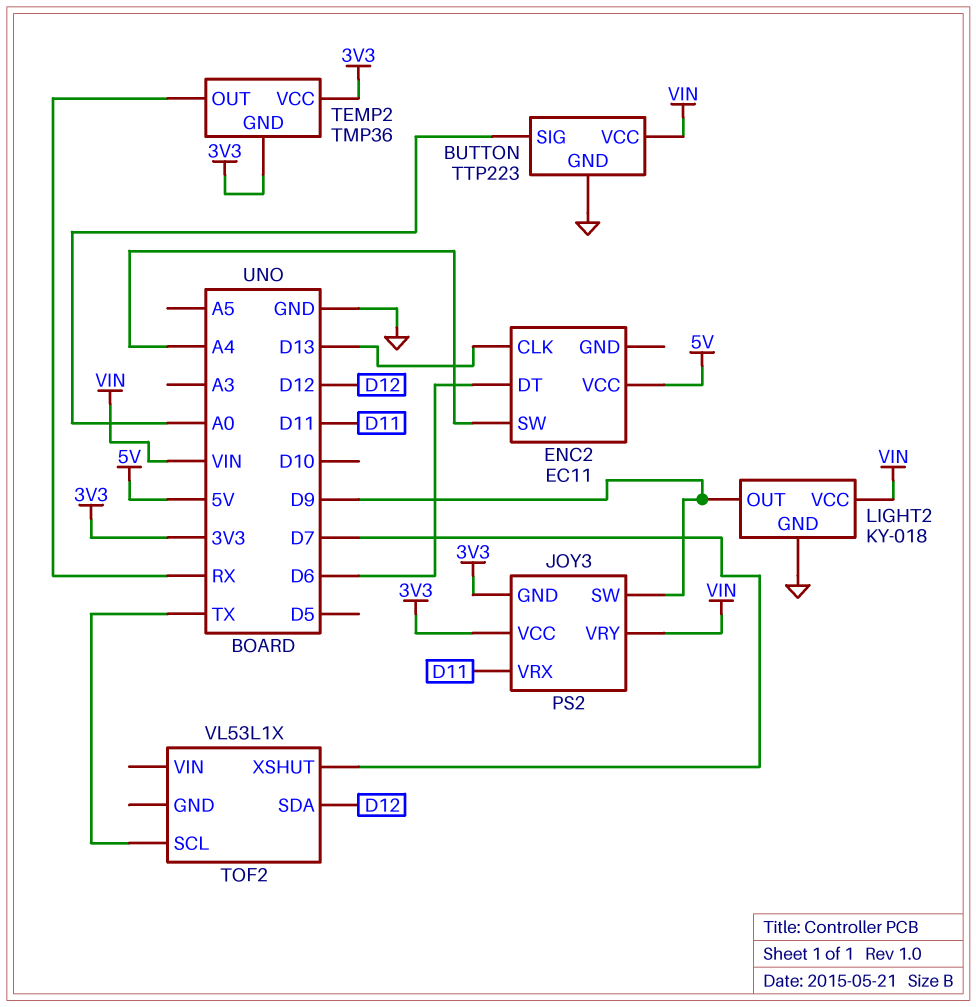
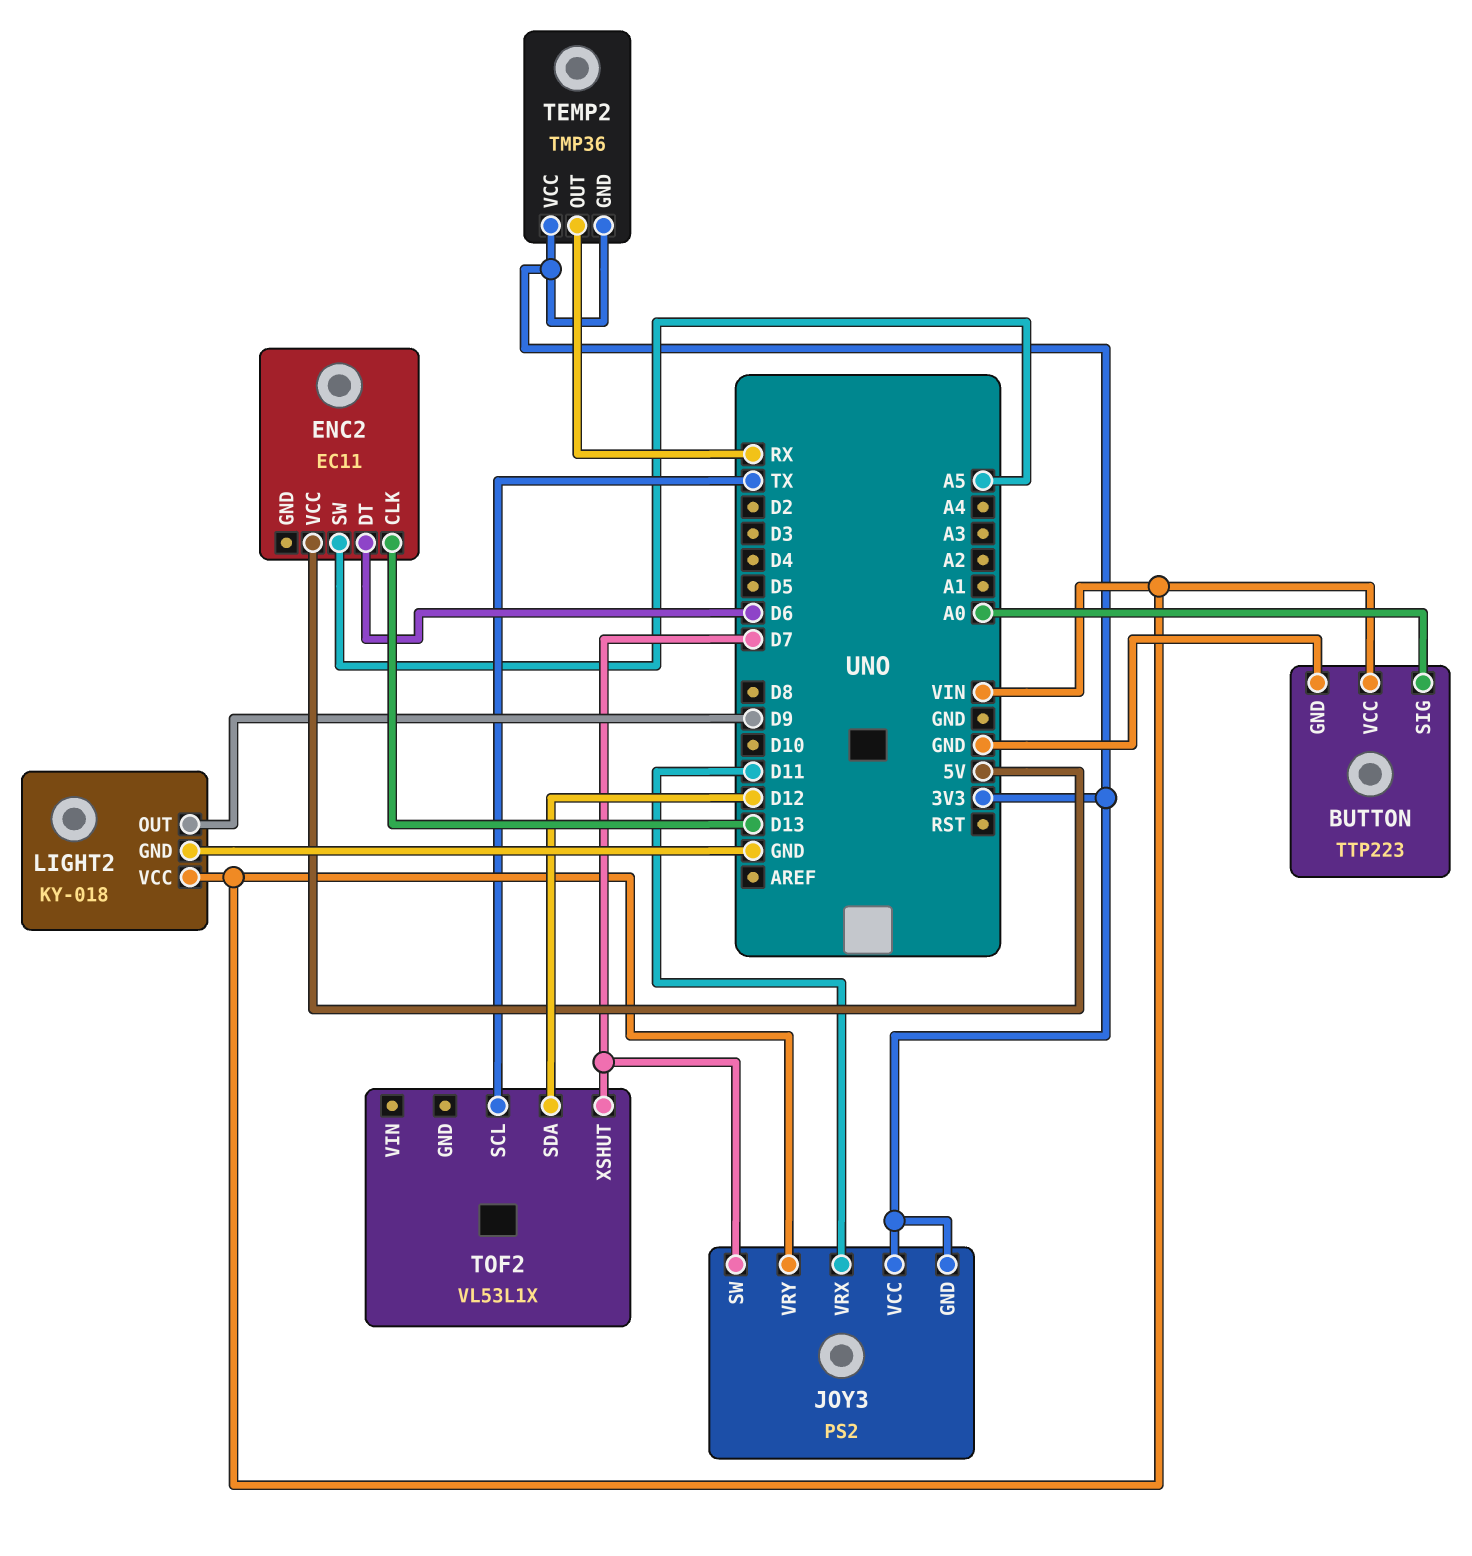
ENC2 pin SW: A4 -> A5
JOY3 pin SW: D9 -> D7

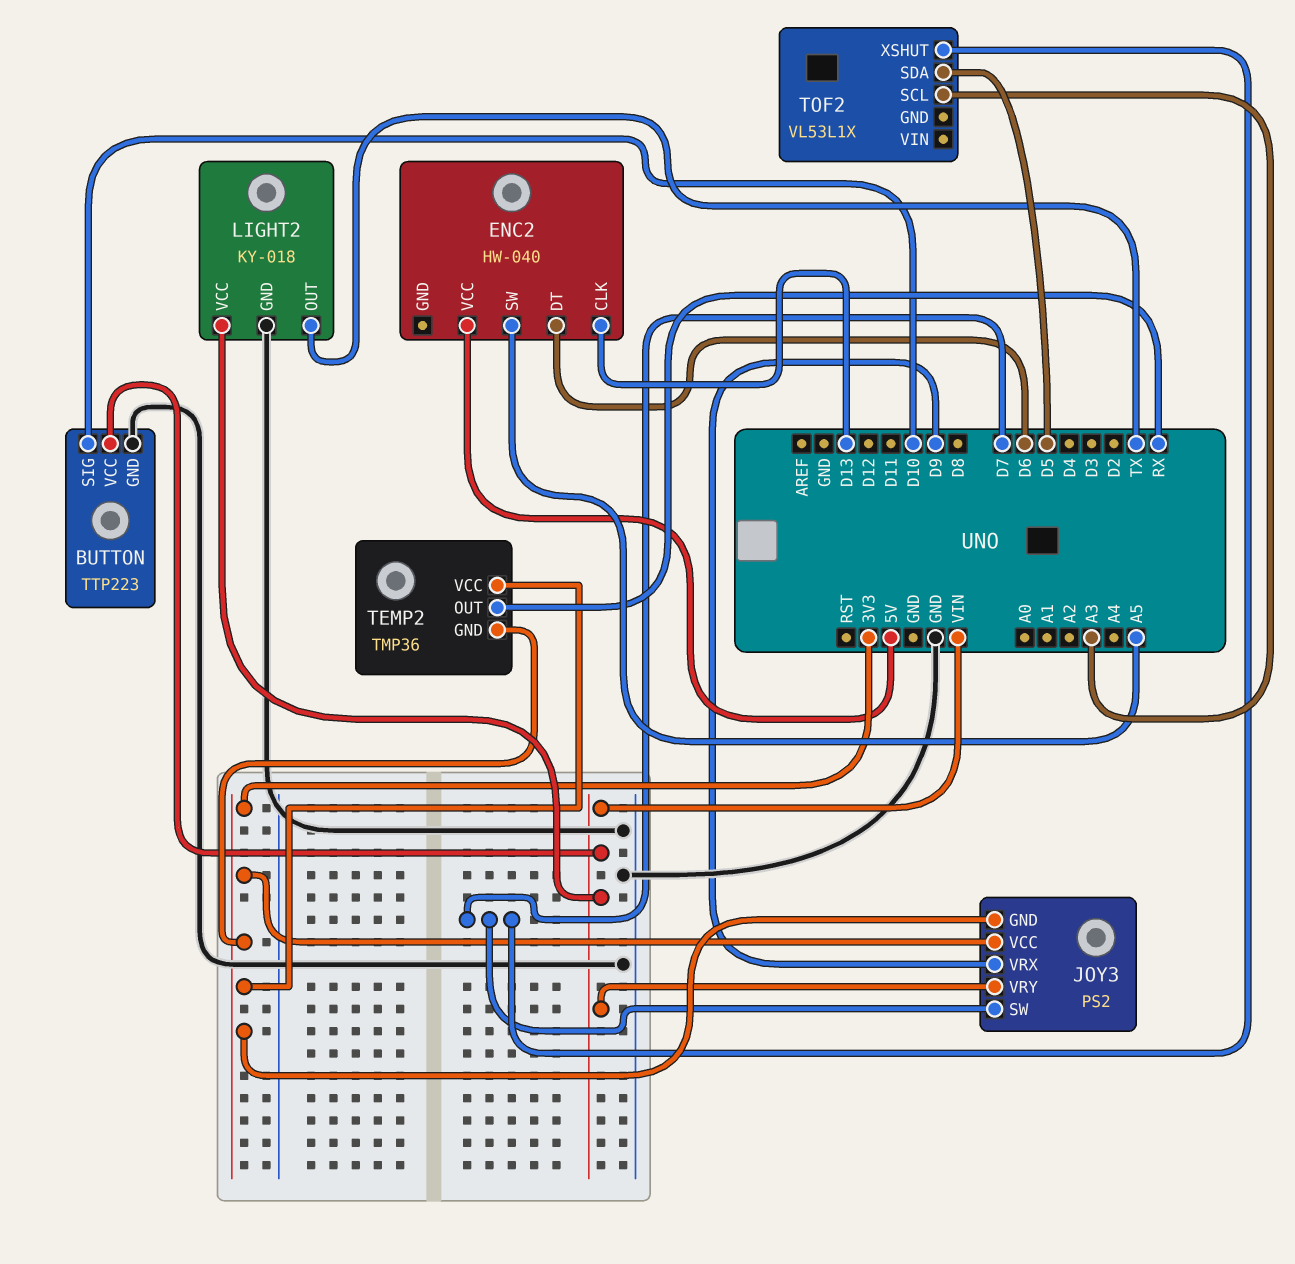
BUTTON pin SIG: A0 -> D10
ENC2: EC11 -> HW-040
JOY3 pin VRX: D11 -> D9
LIGHT2 pin OUT: D9 -> TX
TOF2 pin SCL: TX -> A3
TOF2 pin SDA: D12 -> D5

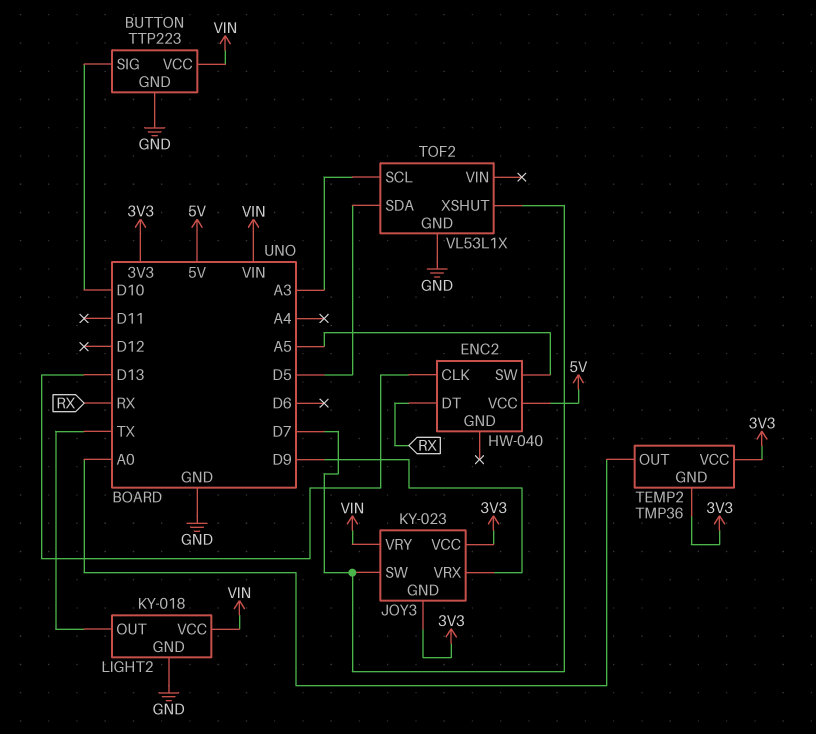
ENC2 pin DT: D6 -> RX
JOY3: PS2 -> KY-023
TEMP2 pin OUT: RX -> A0
TOF2 pin GND: none -> GND

